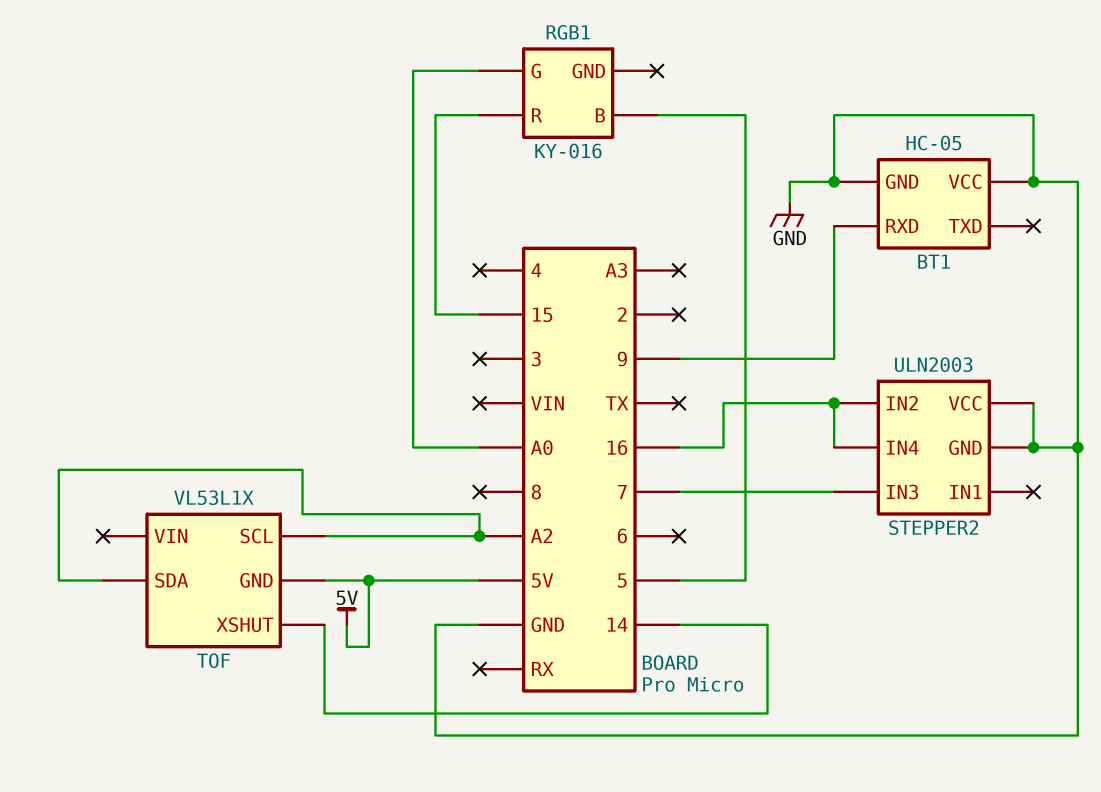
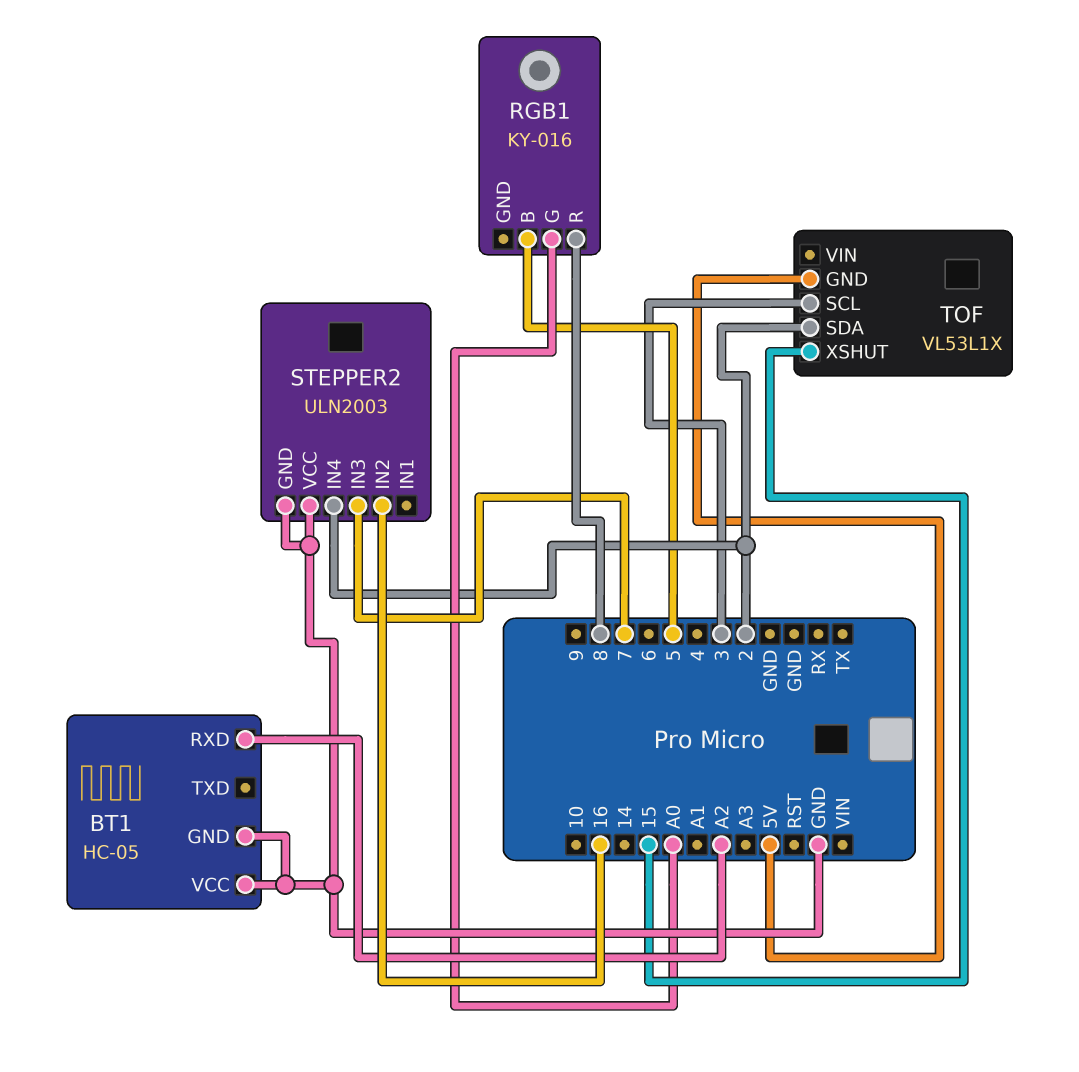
BT1 pin RXD: 9 -> A2
RGB1 pin R: 15 -> 8
STEPPER2 pin IN4: 16 -> 2
TOF pin SCL: A2 -> 3
TOF pin SDA: A2 -> 2
TOF pin XSHUT: 14 -> 15

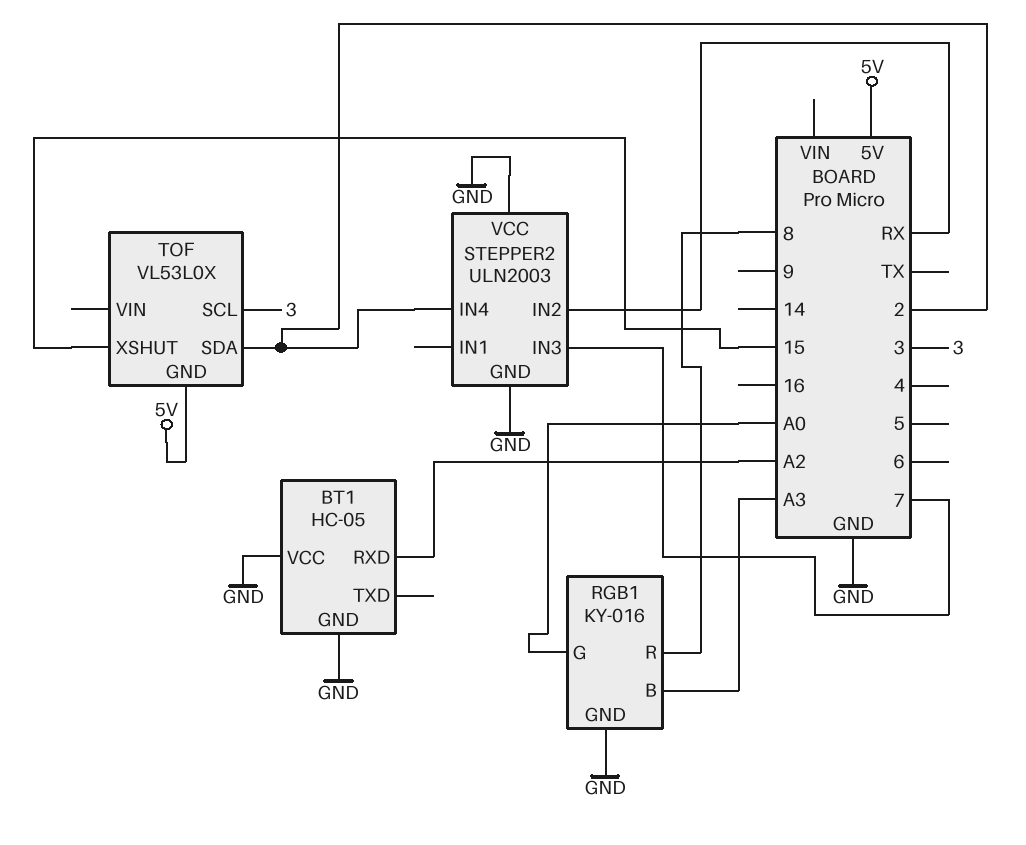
RGB1 pin B: 5 -> A3
RGB1 pin GND: none -> GND
STEPPER2 pin IN2: 16 -> RX
TOF: VL53L1X -> VL53L0X

